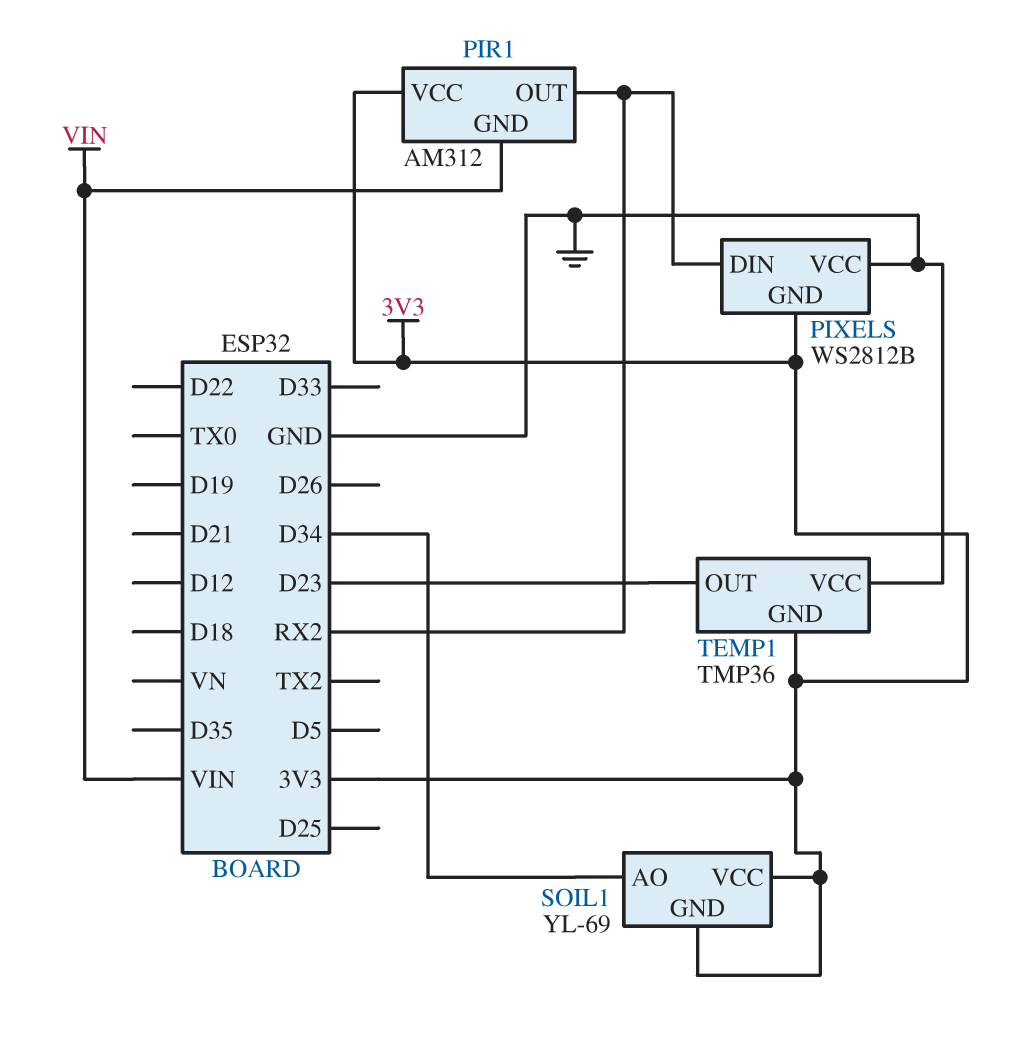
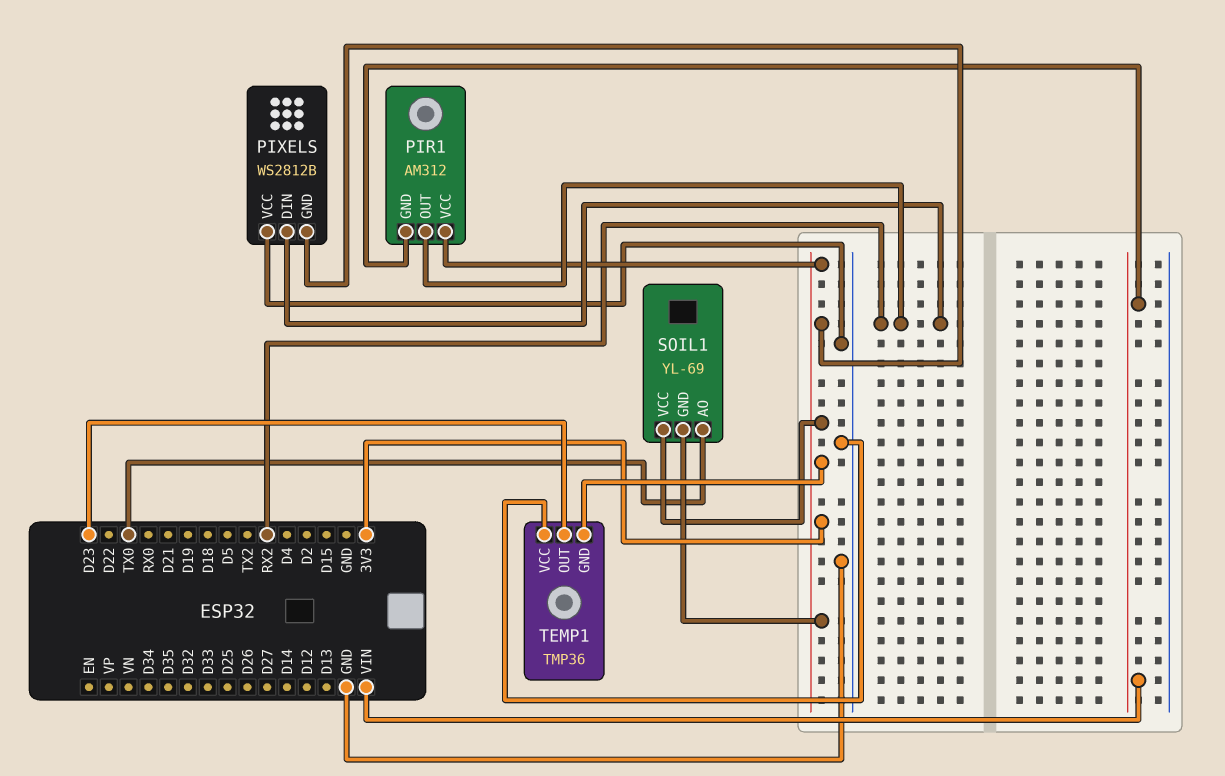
SOIL1 pin AO: D34 -> TX0

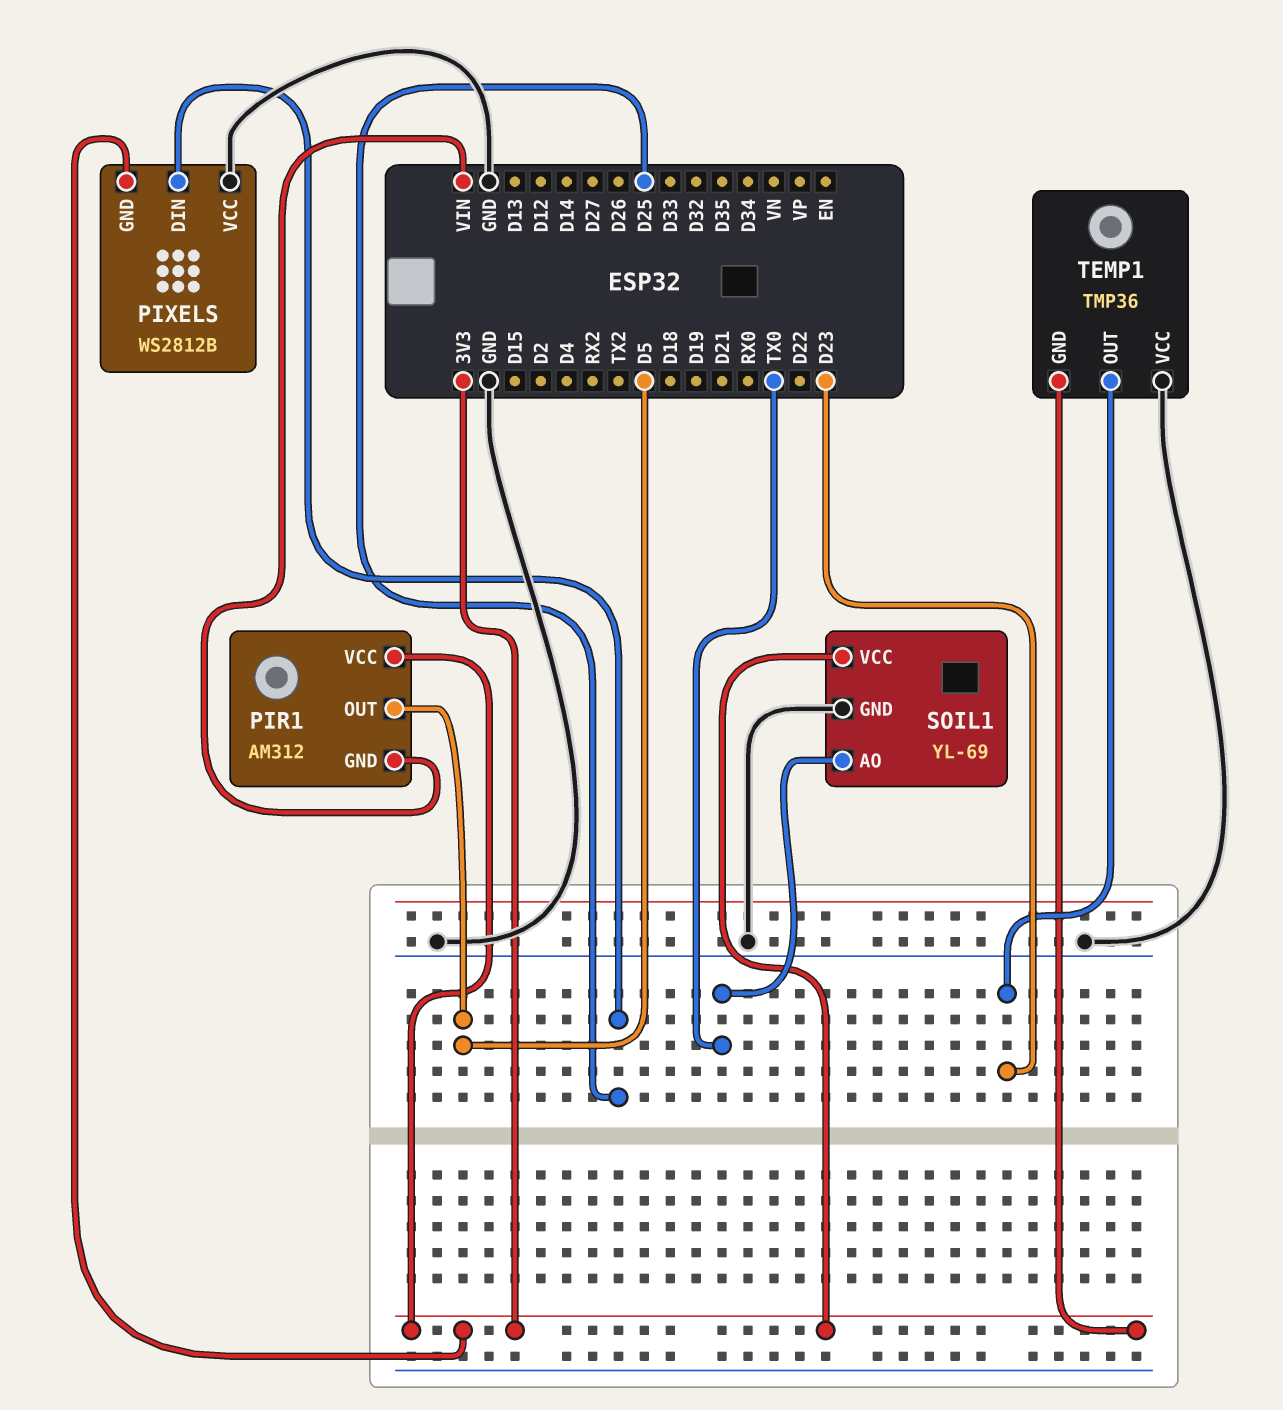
PIR1 pin OUT: RX2 -> D5
PIXELS pin DIN: RX2 -> D25
SOIL1 pin GND: 3V3 -> GND

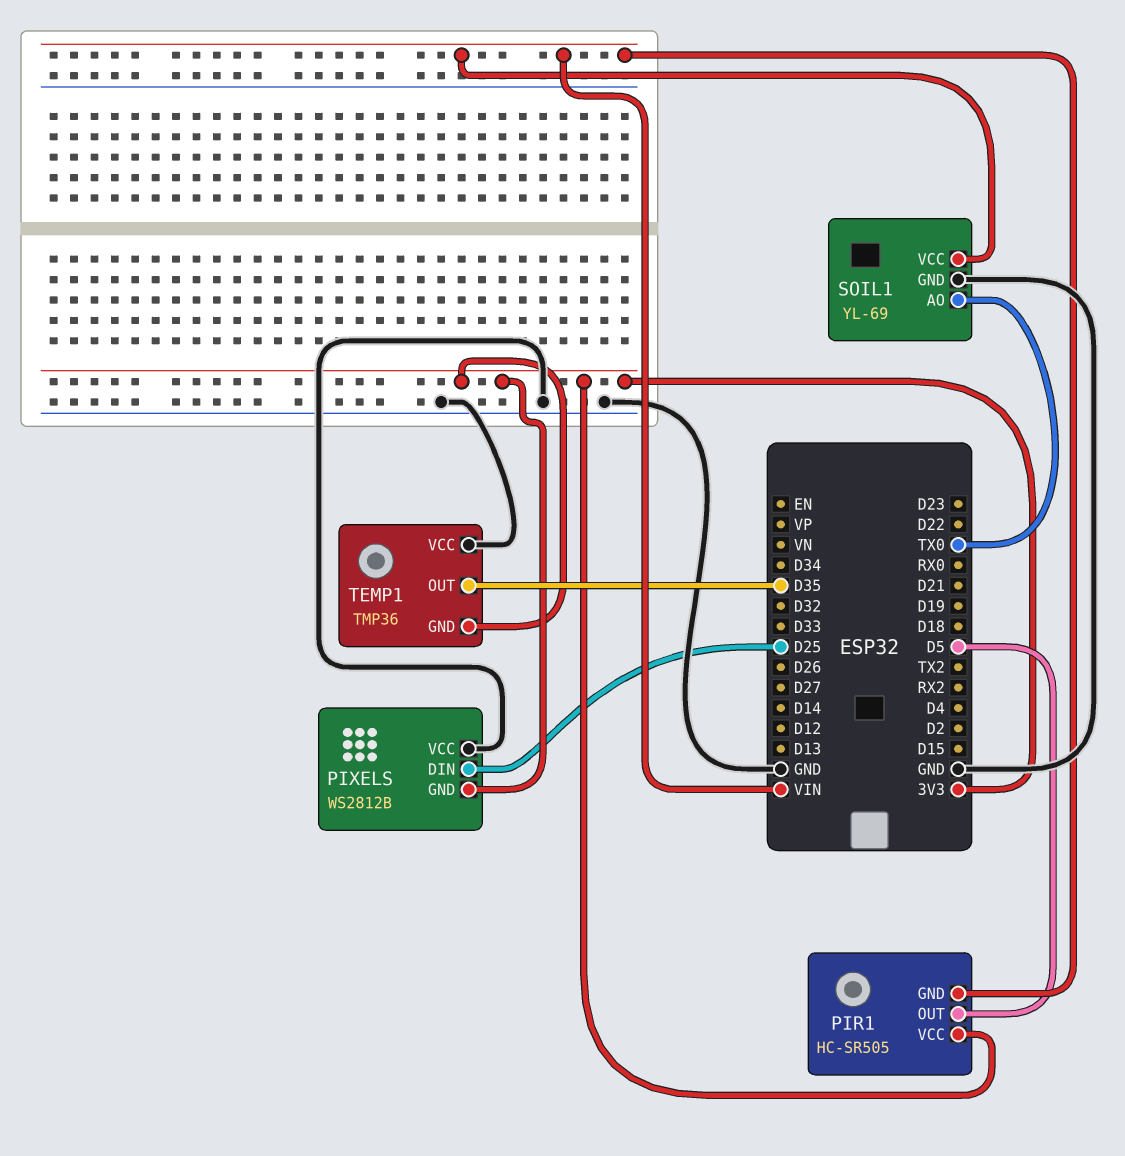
PIR1: AM312 -> HC-SR505
SOIL1 pin VCC: 3V3 -> VIN
TEMP1 pin OUT: D23 -> D35

